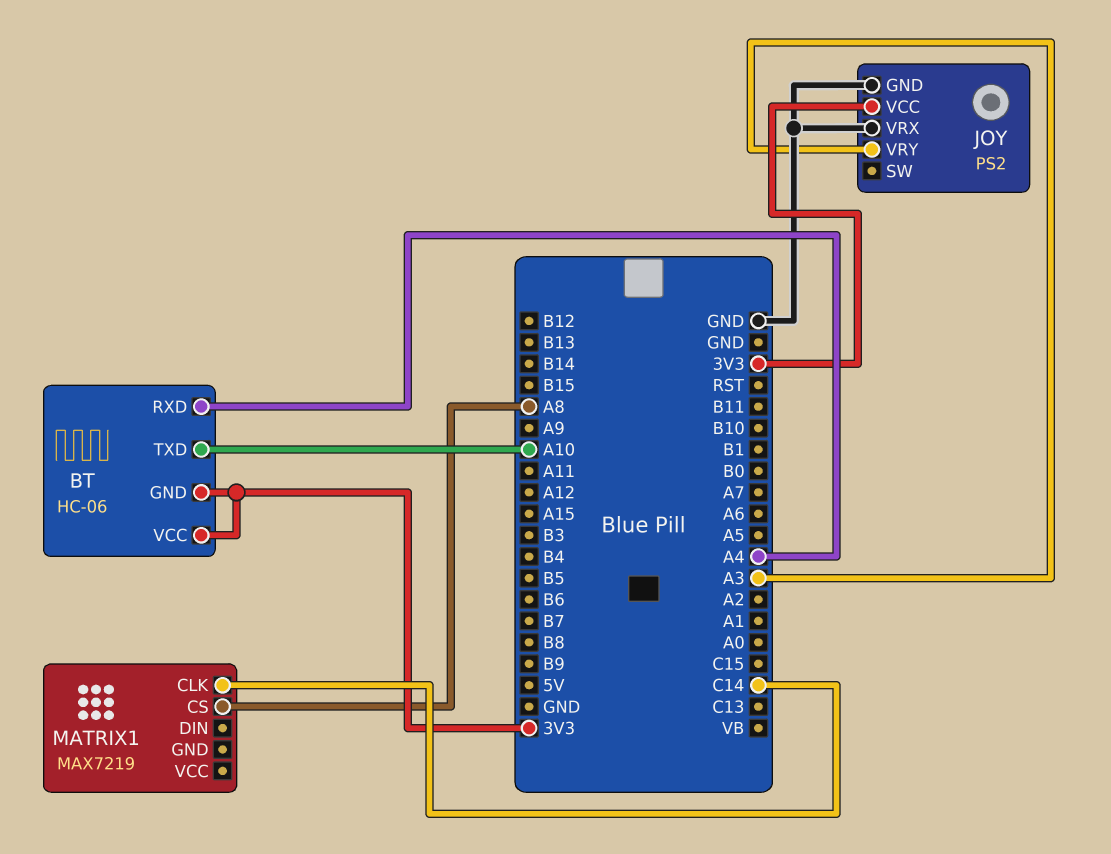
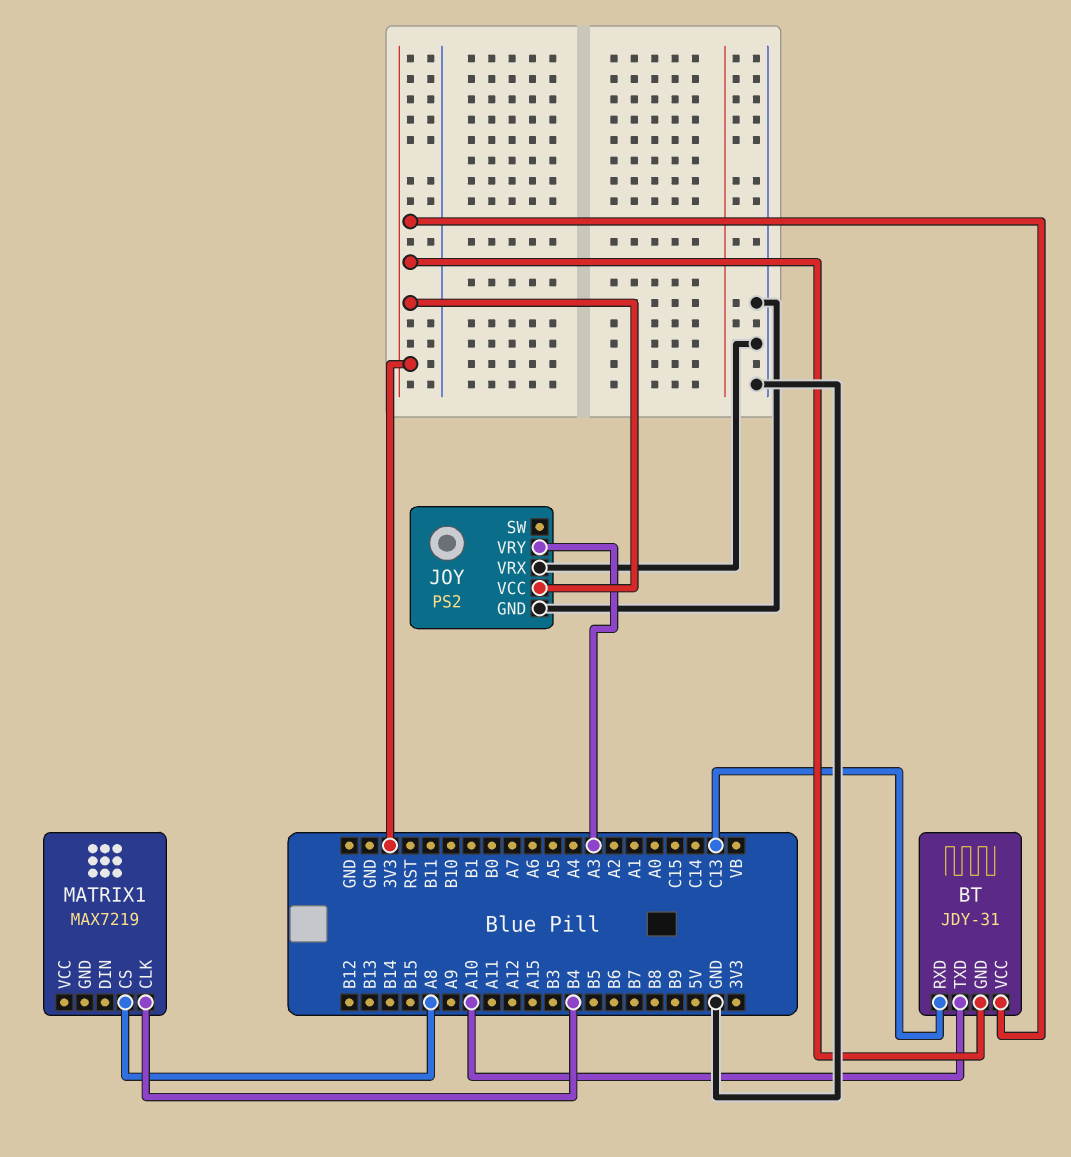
BT: HC-06 -> JDY-31
BT pin RXD: A4 -> C13
MATRIX1 pin CLK: C14 -> B4

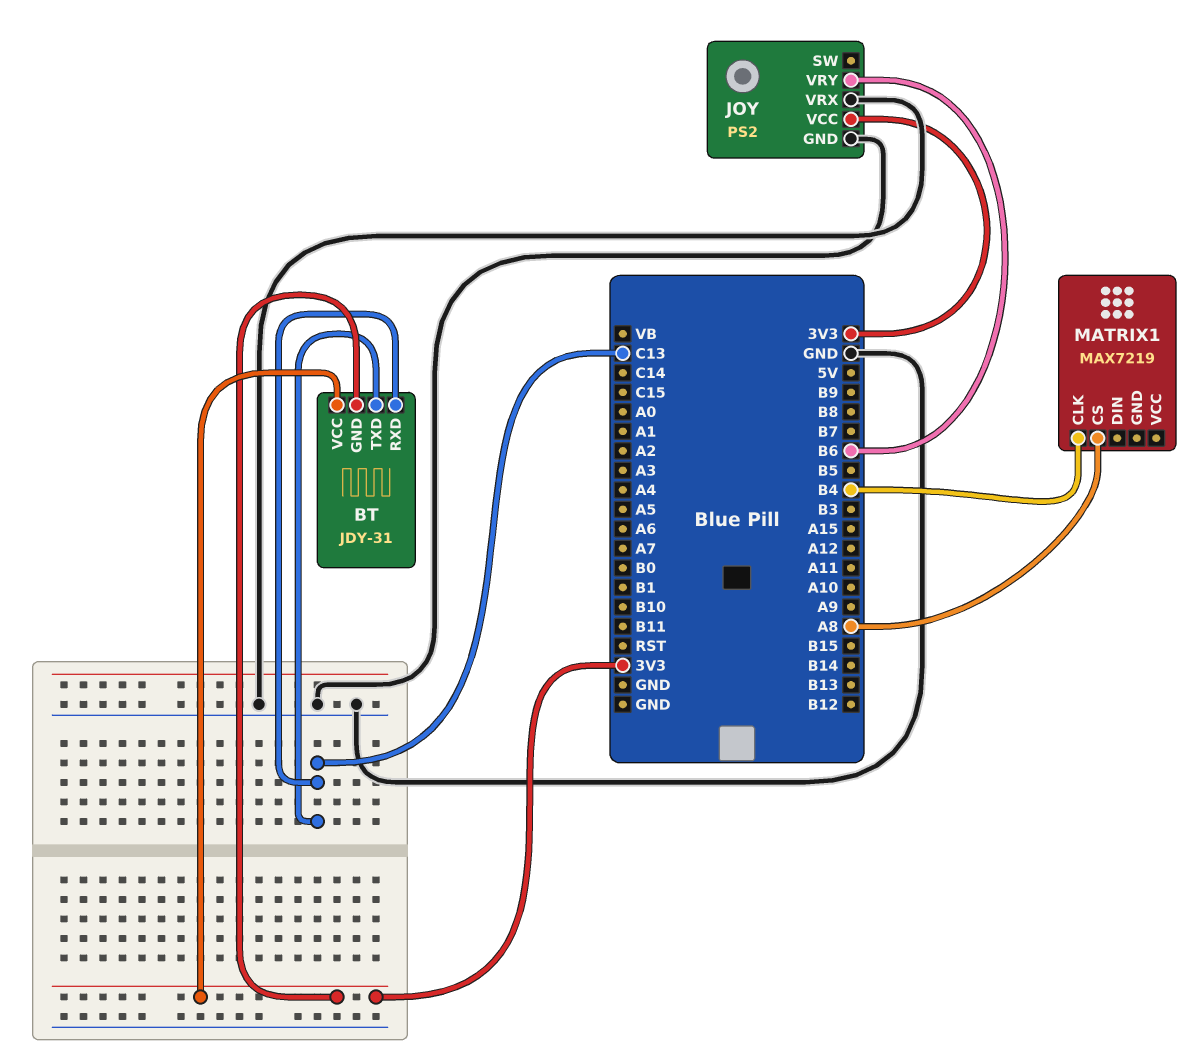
BT pin TXD: A10 -> C13
JOY pin VRY: A3 -> B6

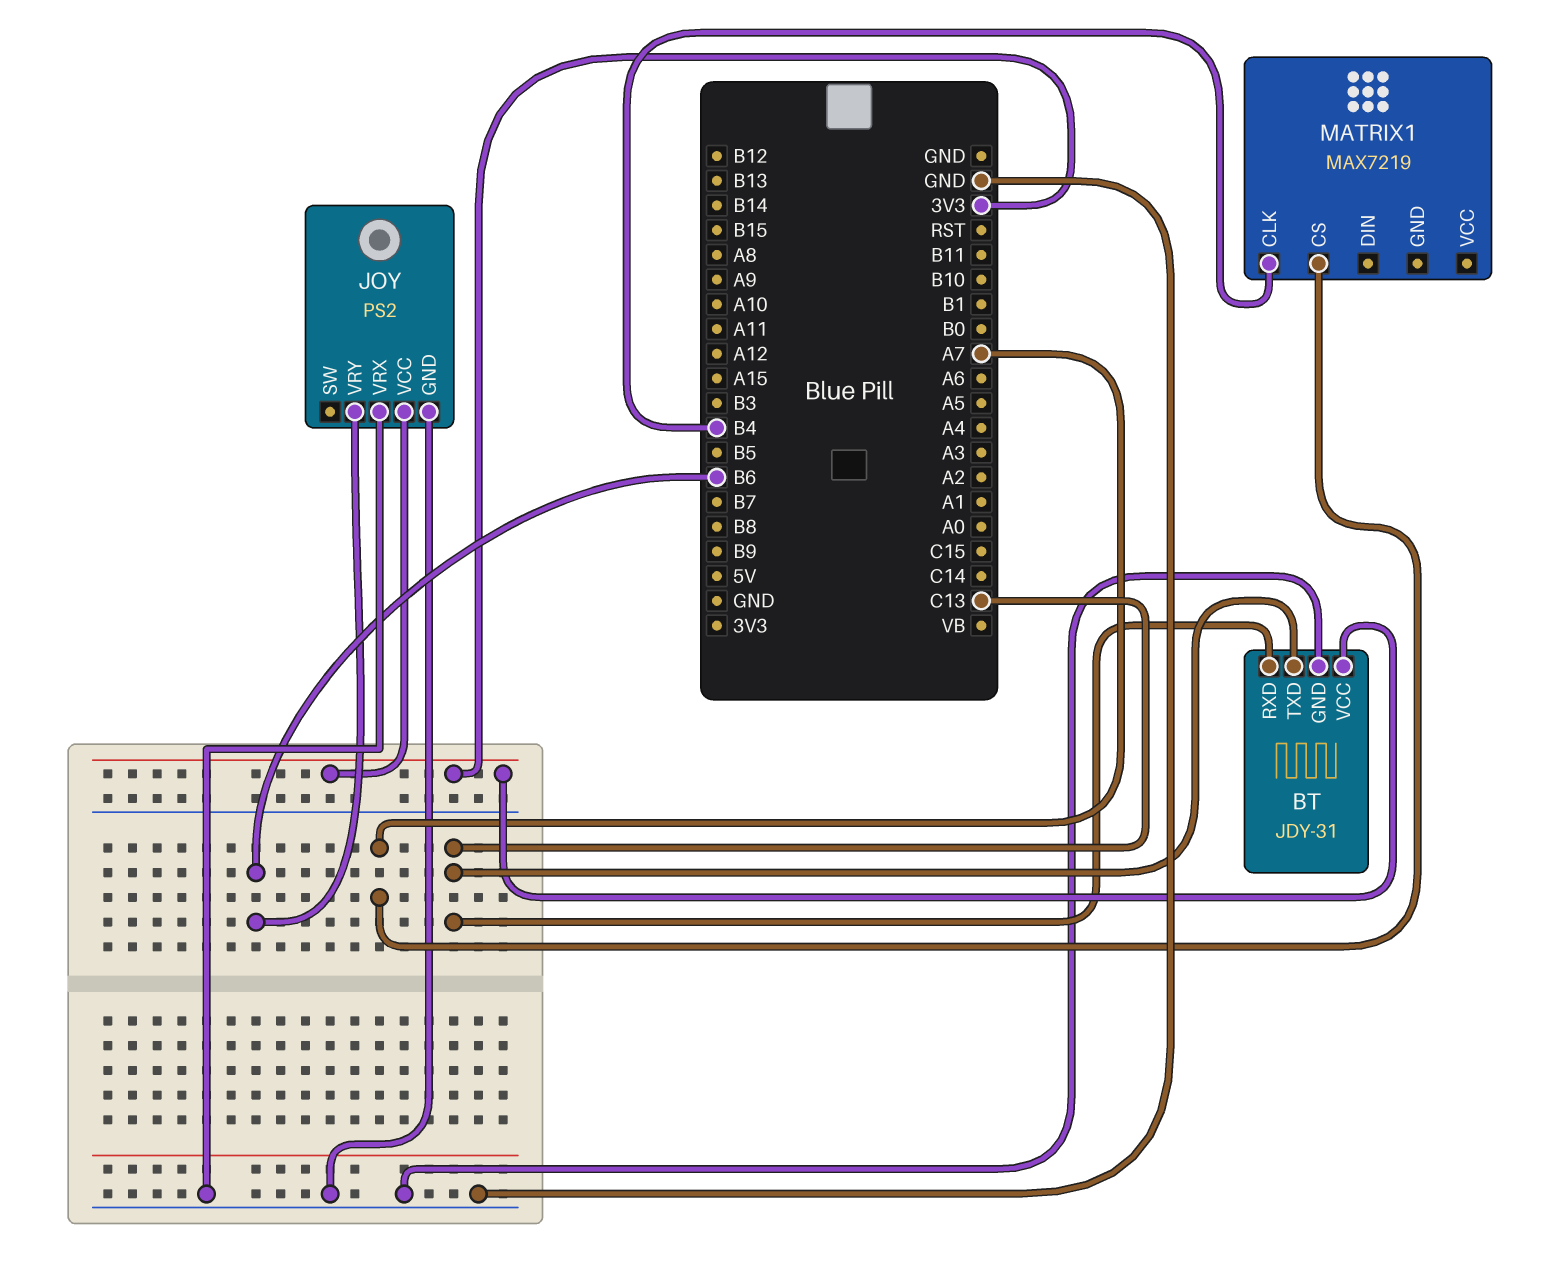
BT pin GND: 3V3 -> GND
MATRIX1 pin CS: A8 -> A7

